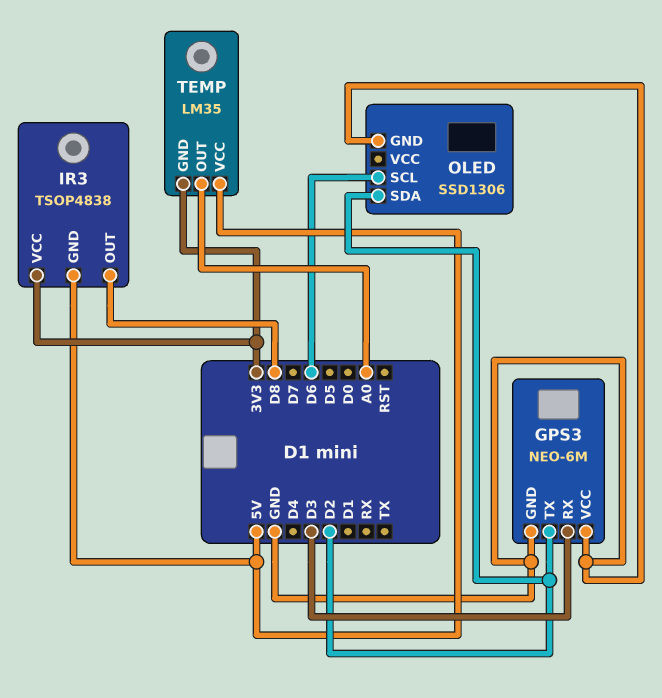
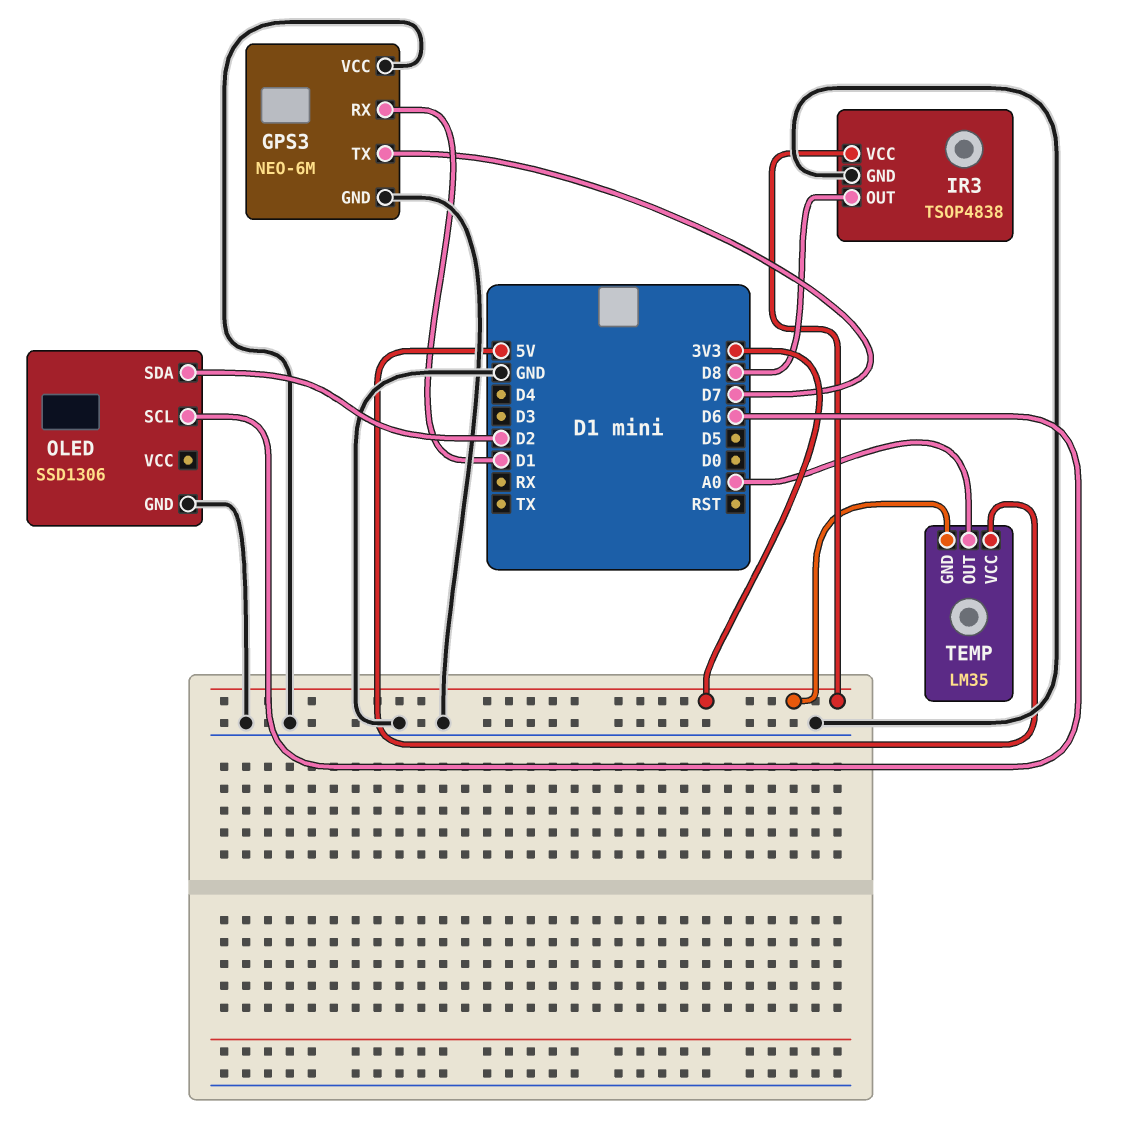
GPS3 pin RX: D3 -> D1
GPS3 pin TX: D2 -> D7
IR3 pin GND: 5V -> GND

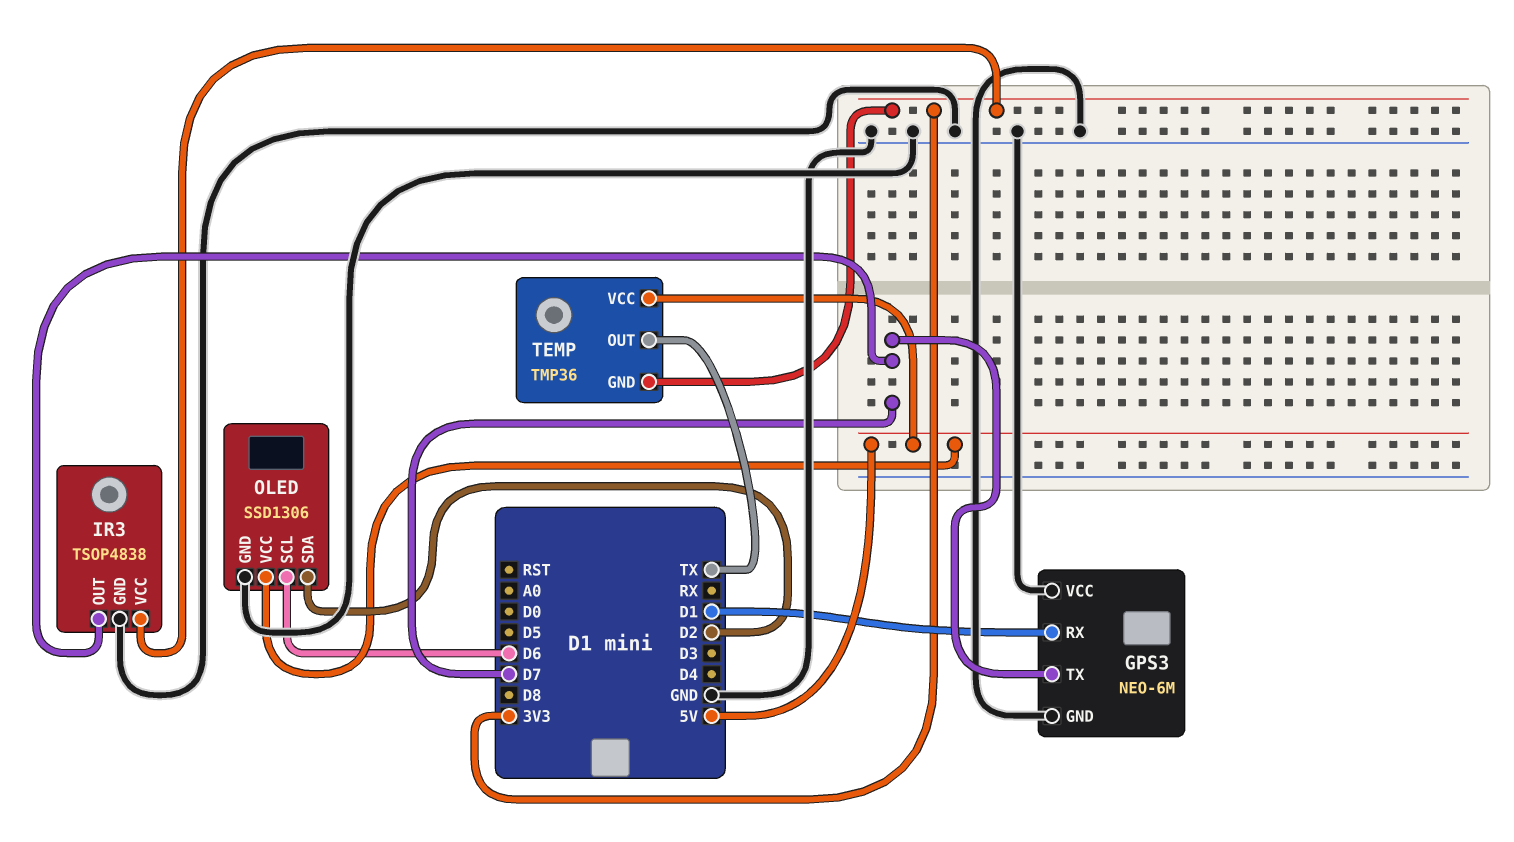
IR3 pin OUT: D8 -> D7
OLED pin VCC: none -> 5V
TEMP: LM35 -> TMP36
TEMP pin OUT: A0 -> TX

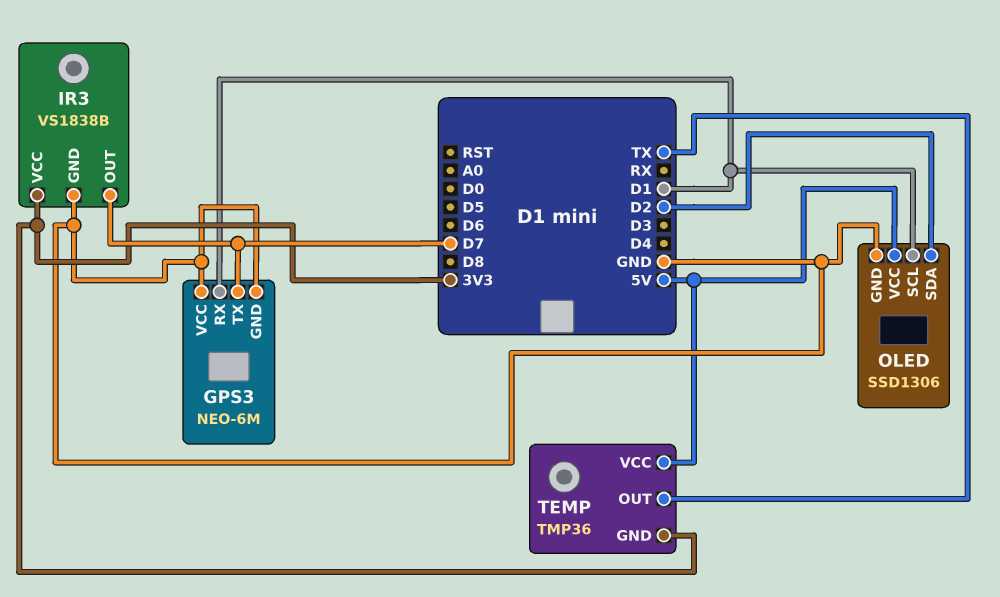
IR3: TSOP4838 -> VS1838B
OLED pin SCL: D6 -> D1

